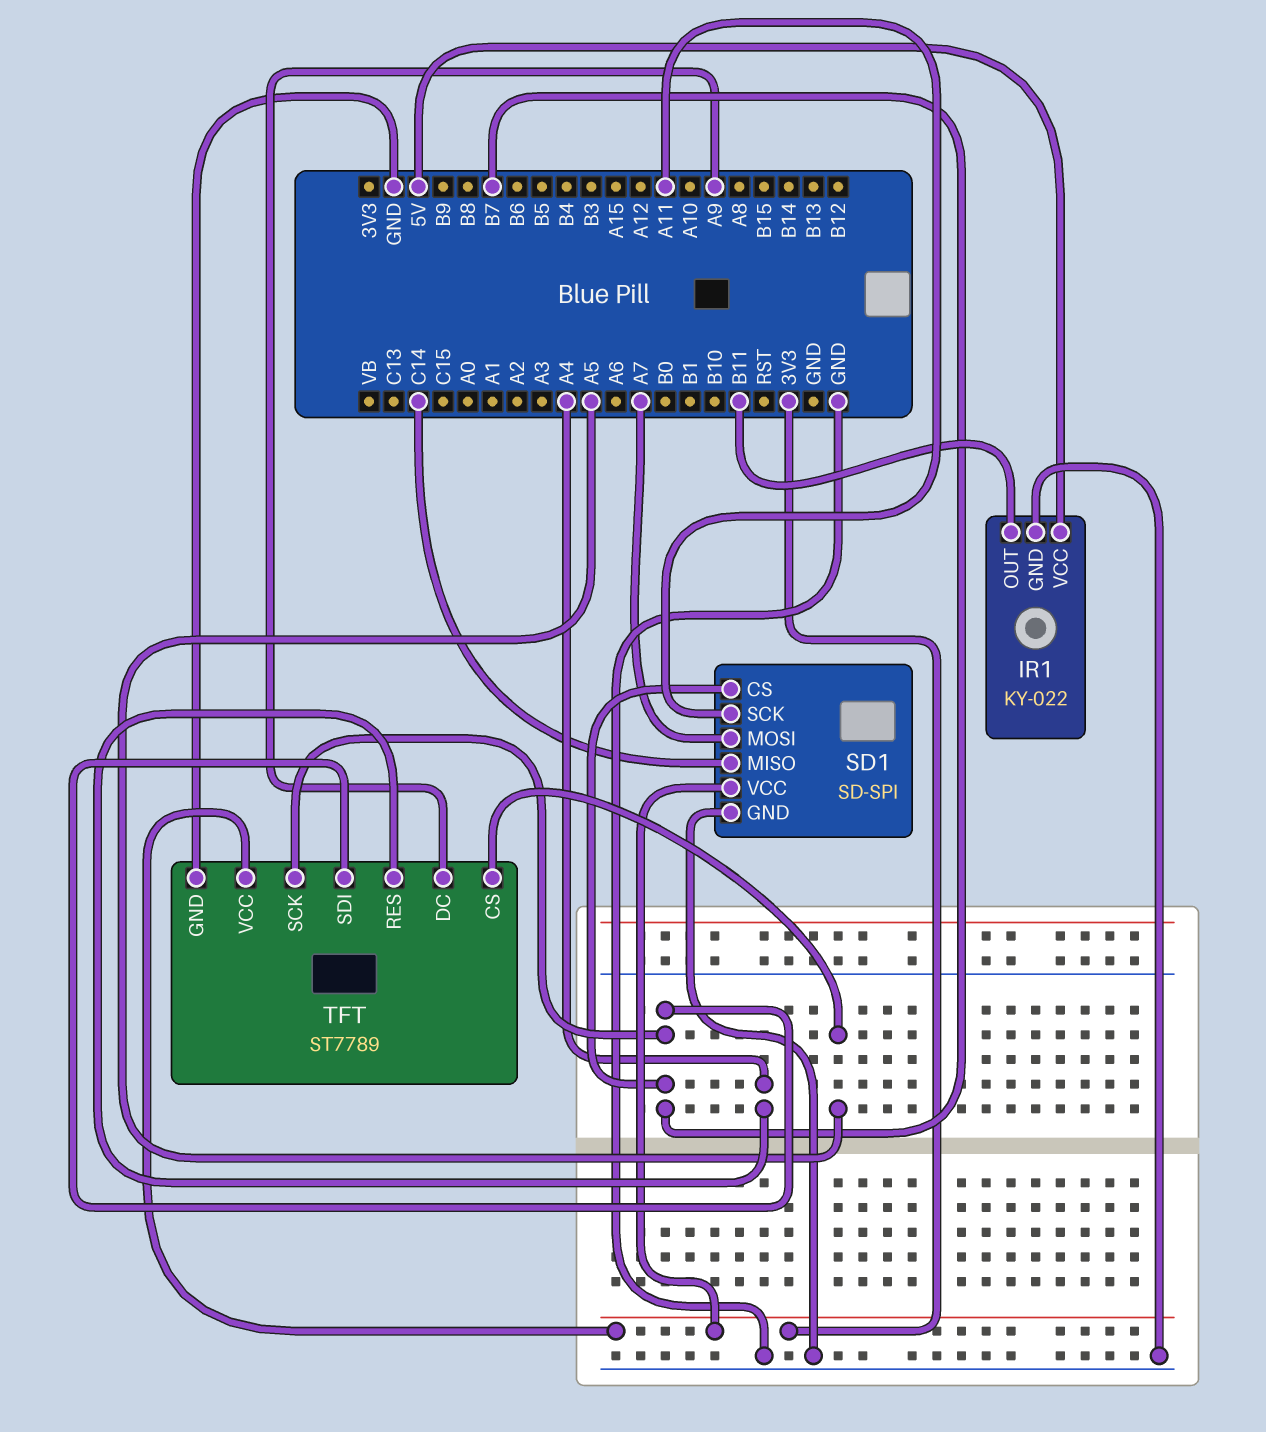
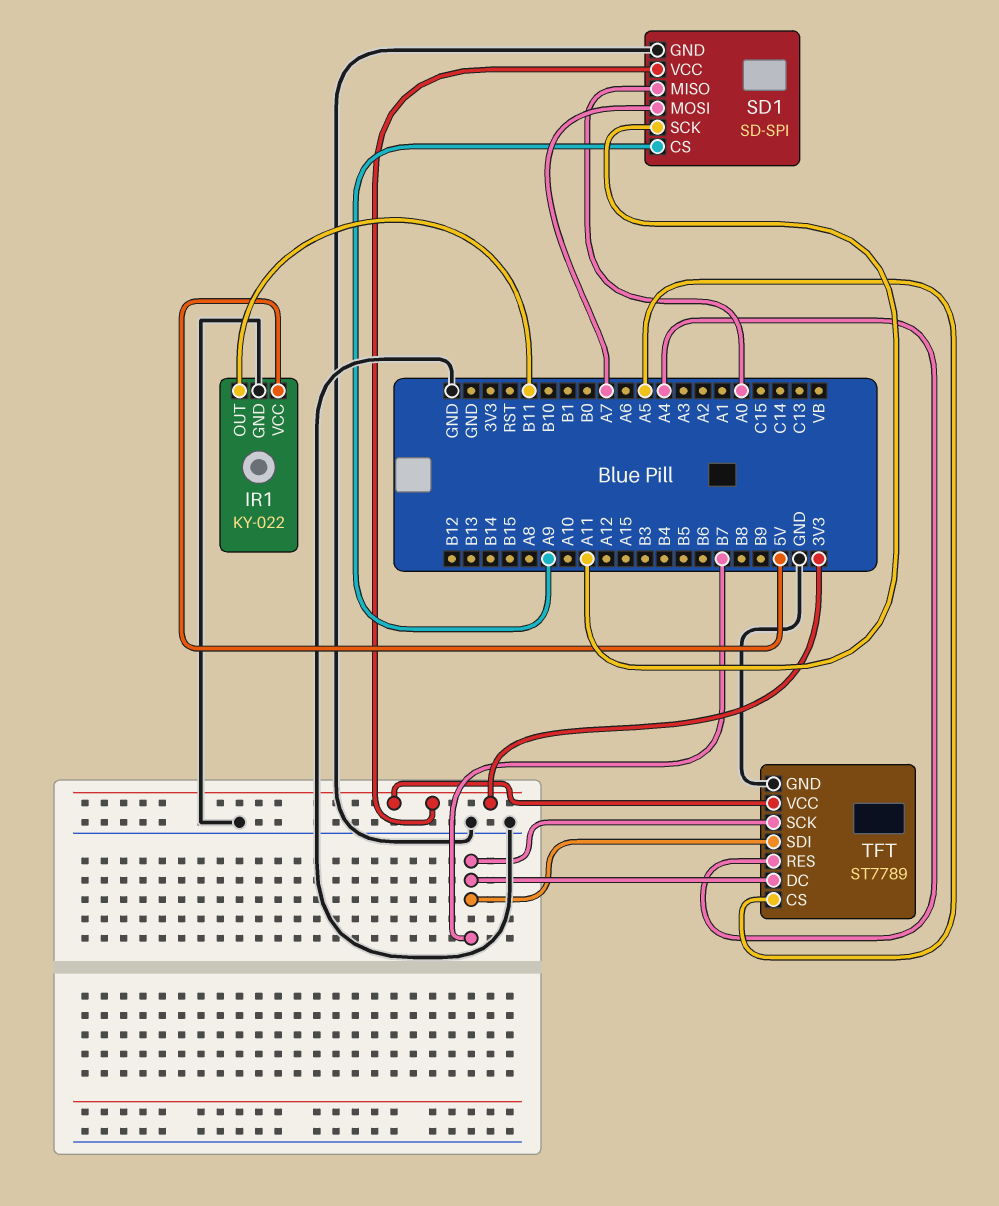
SD1 pin CS: B7 -> A9
SD1 pin MISO: C14 -> A0
TFT pin DC: A9 -> B7

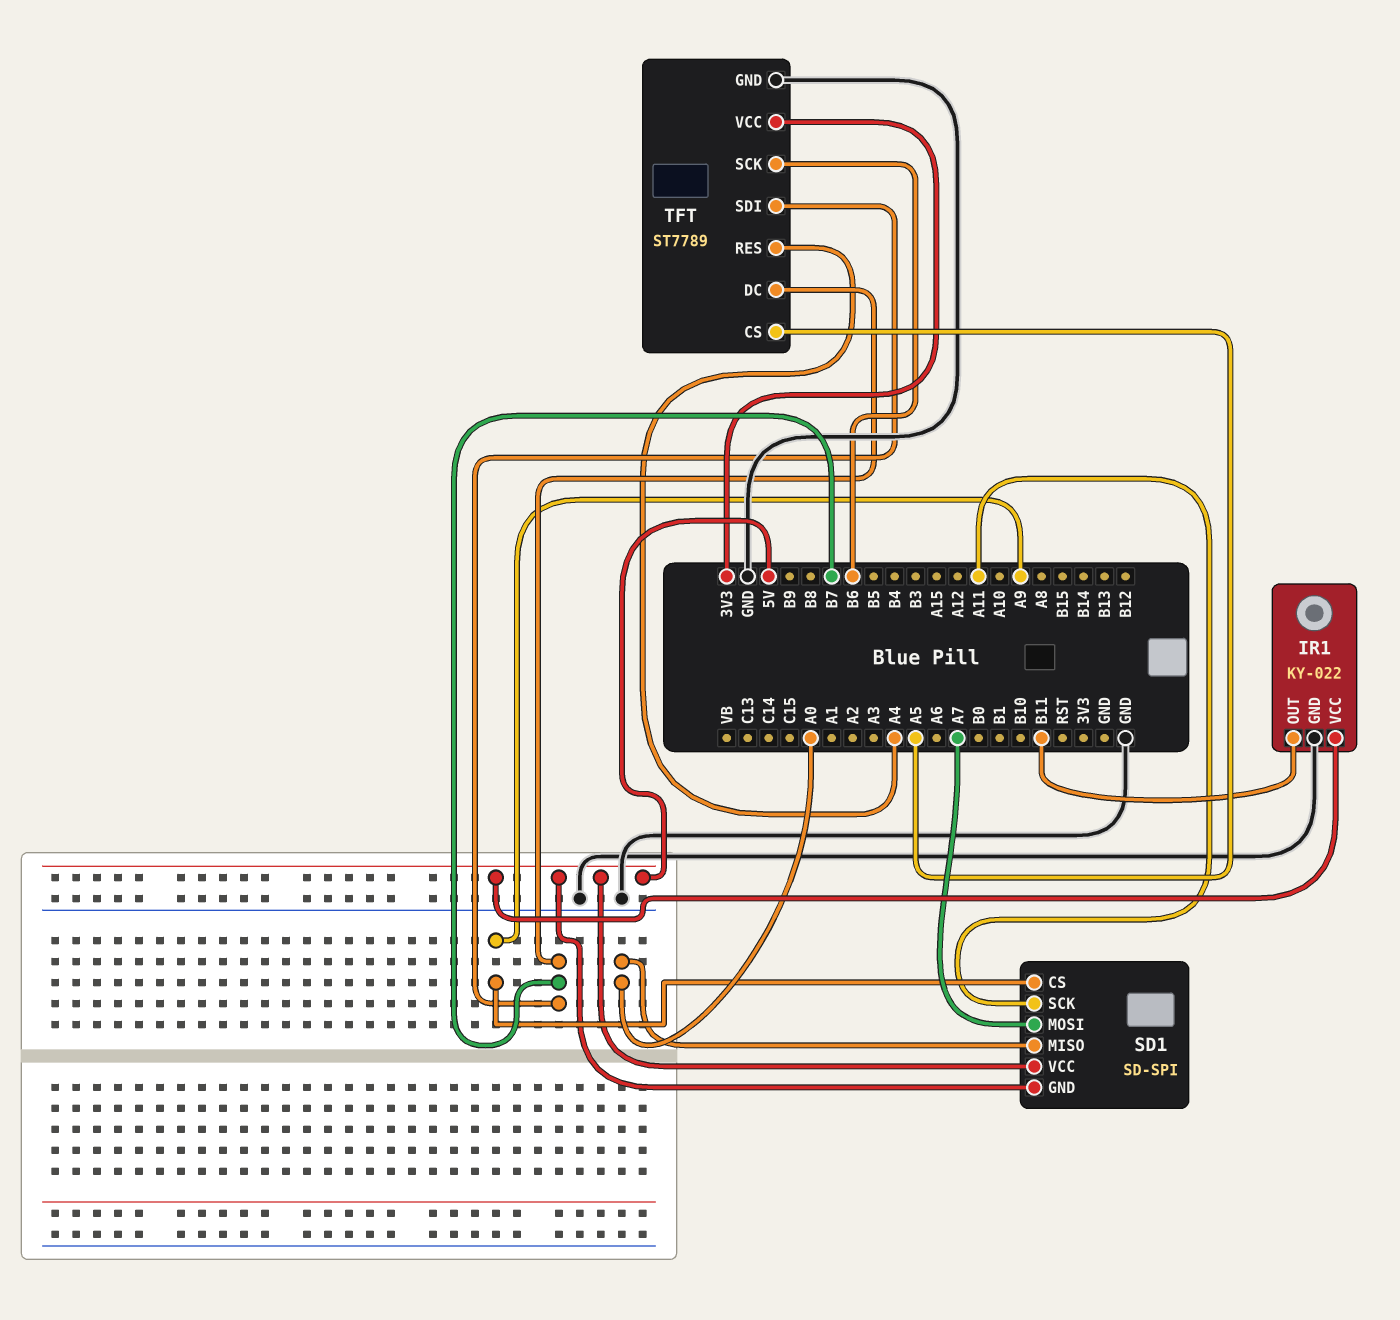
SD1 pin GND: GND -> 5V
SD1 pin VCC: 3V3 -> 5V
TFT pin SCK: B7 -> B6

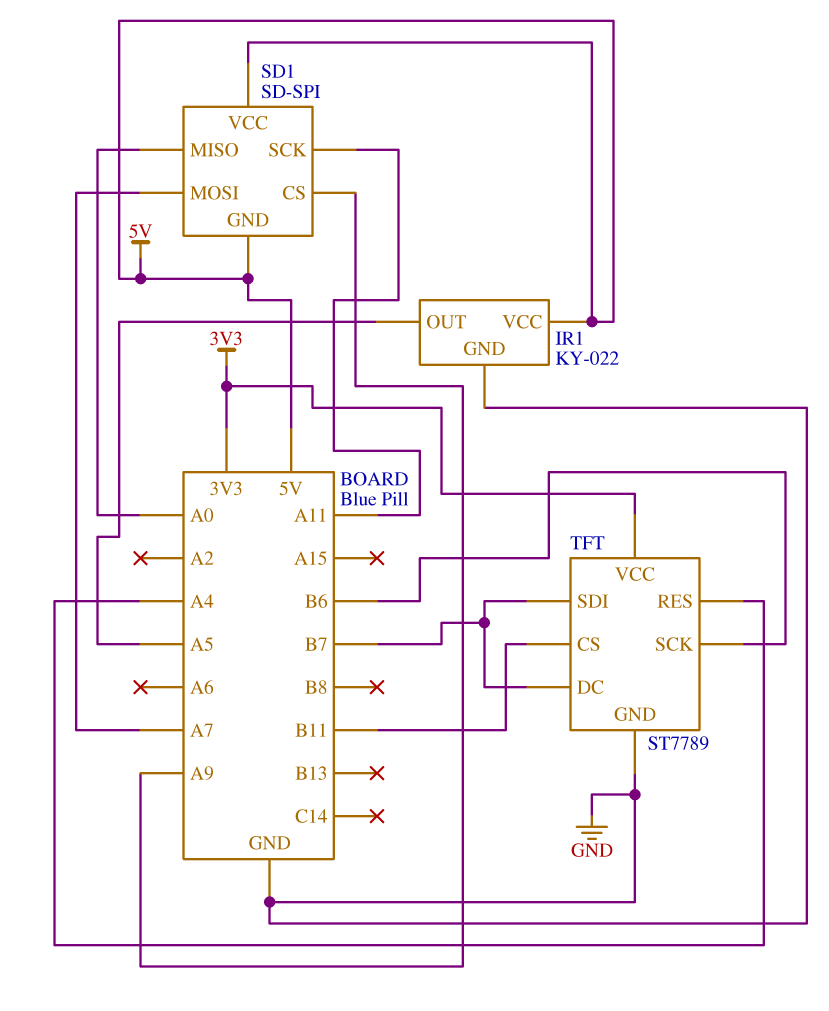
IR1 pin OUT: B11 -> A5
TFT pin CS: A5 -> B11

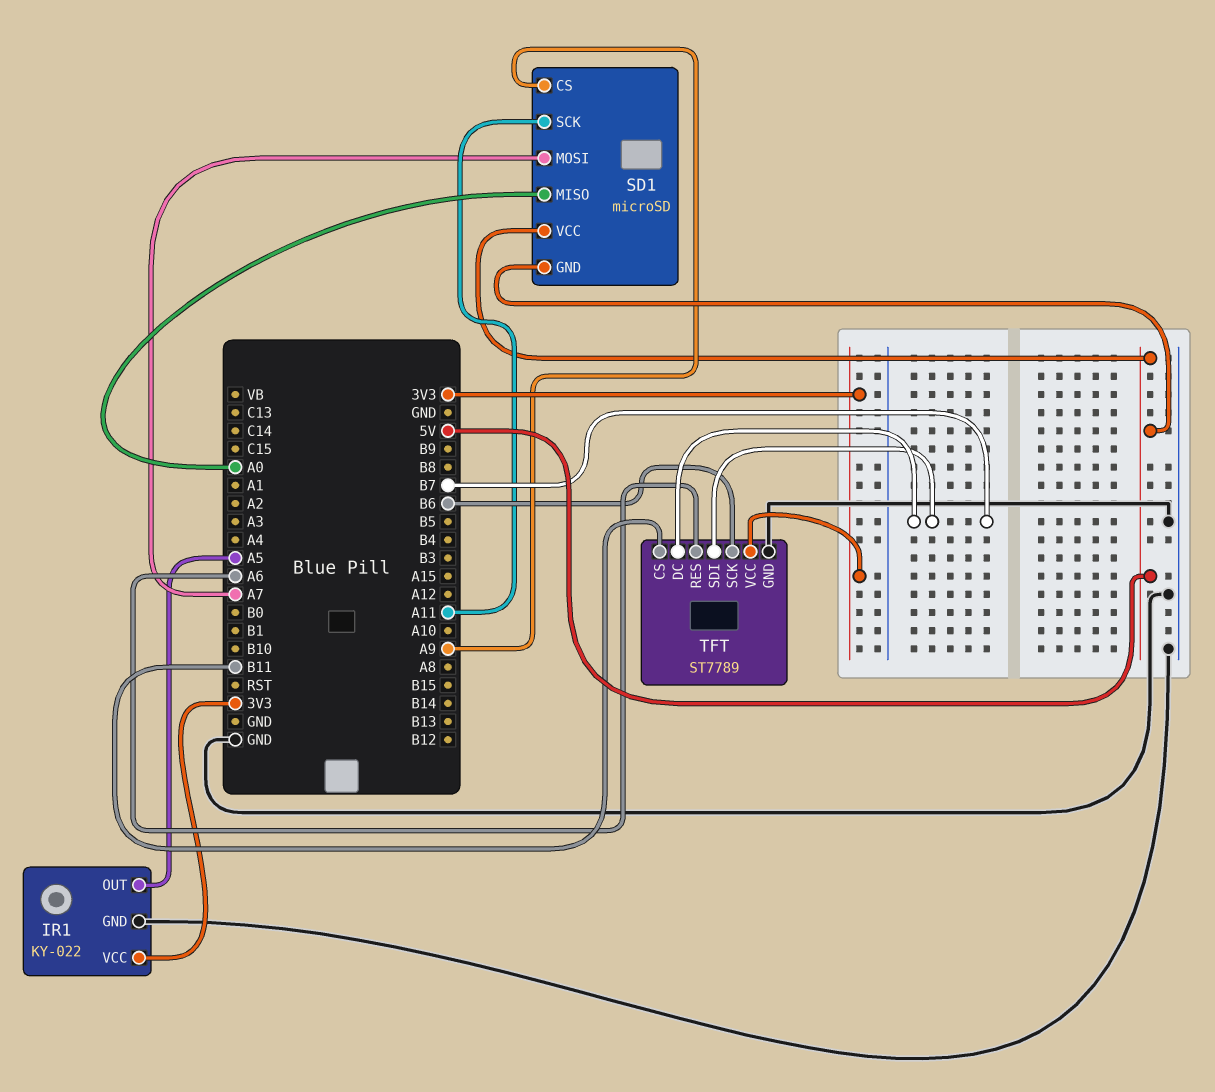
IR1 pin VCC: 5V -> 3V3
SD1: SD-SPI -> microSD
TFT pin RES: A4 -> A6

